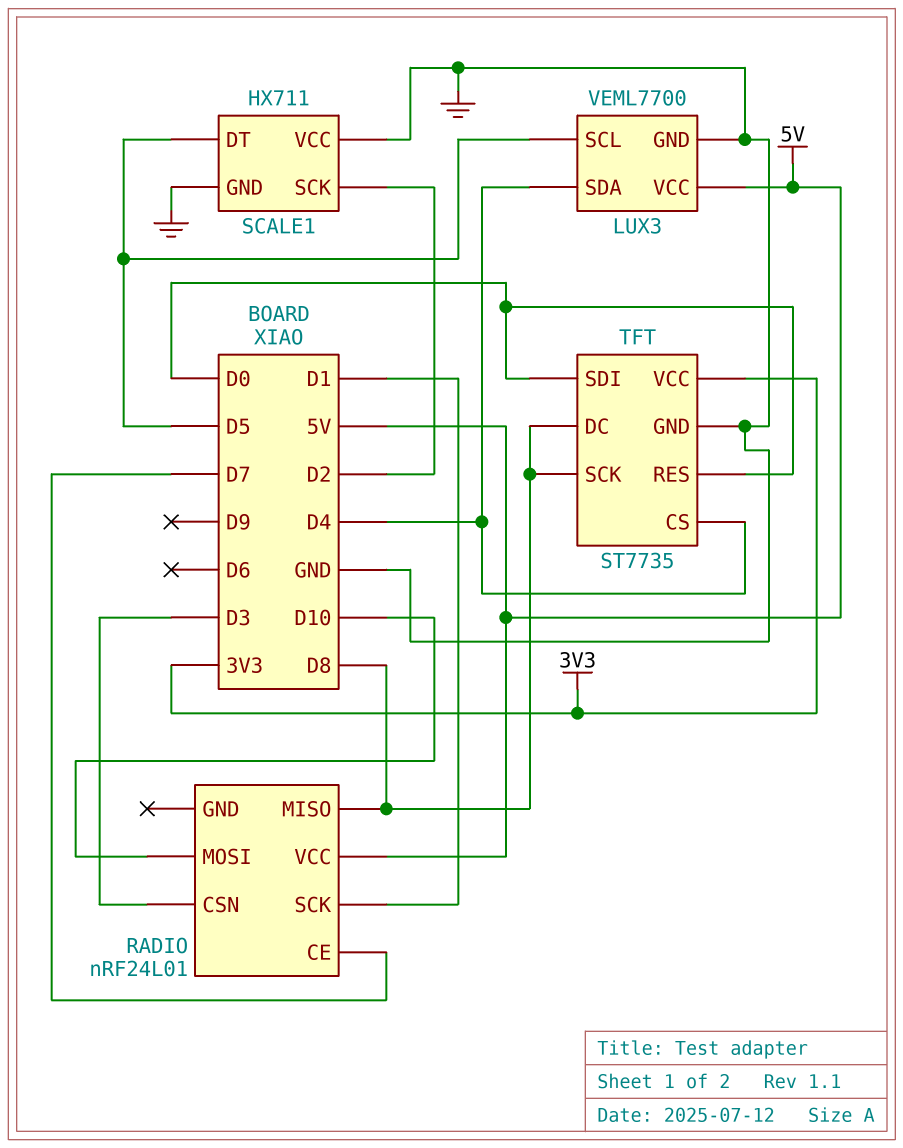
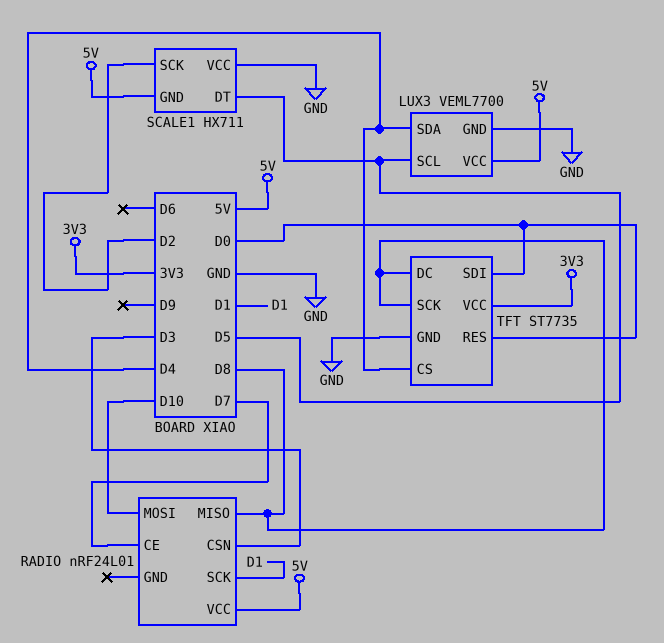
SCALE1 pin GND: GND -> 5V

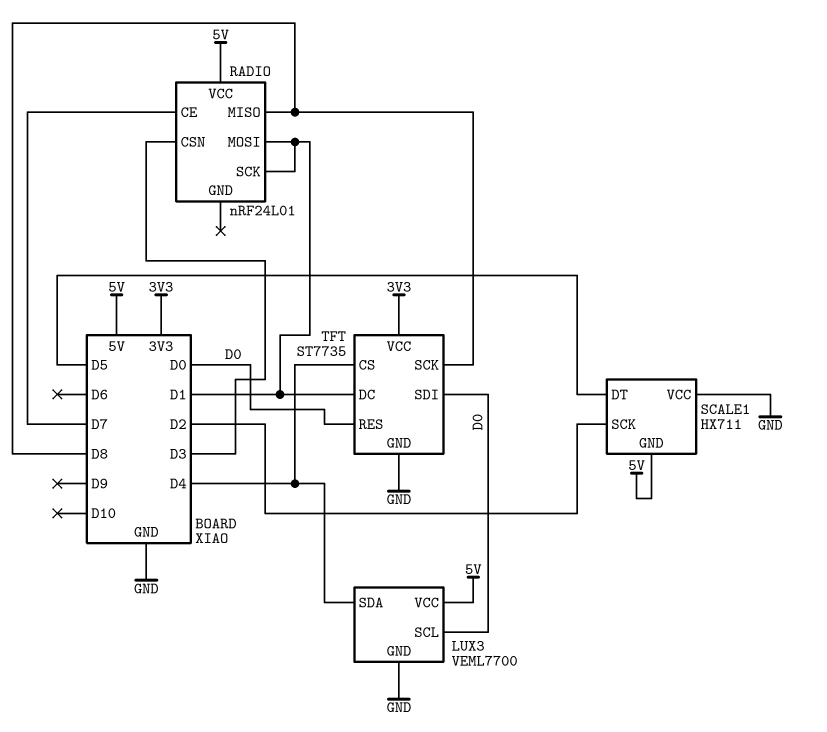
LUX3 pin SCL: D5 -> D0
RADIO pin MOSI: D10 -> D1
TFT pin DC: D8 -> D1

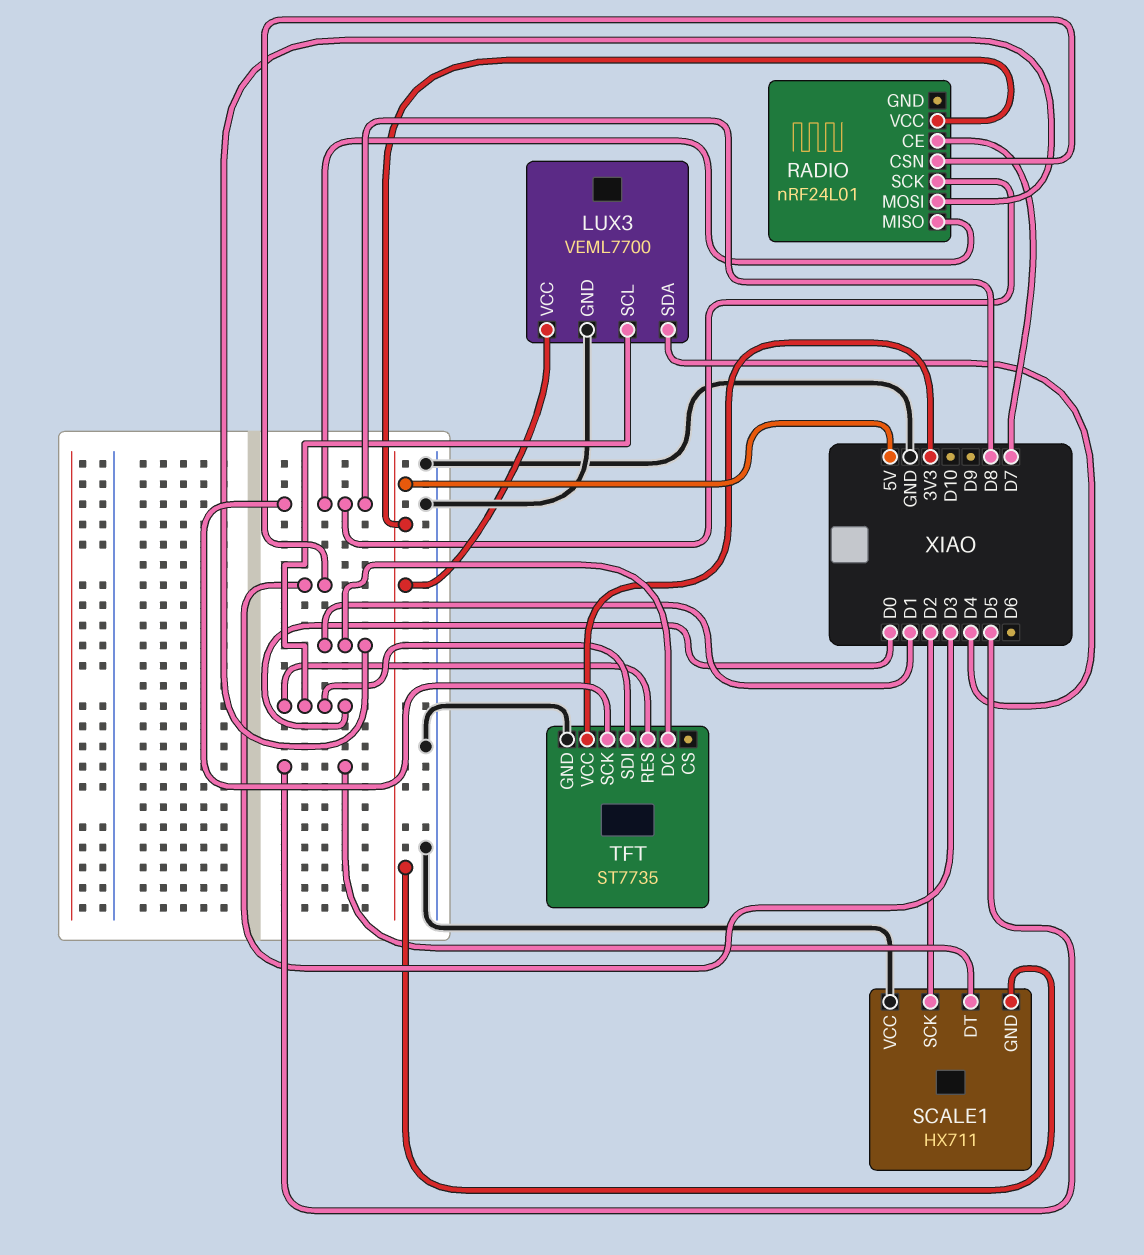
RADIO pin SCK: D1 -> D8
TFT pin CS: D4 -> none

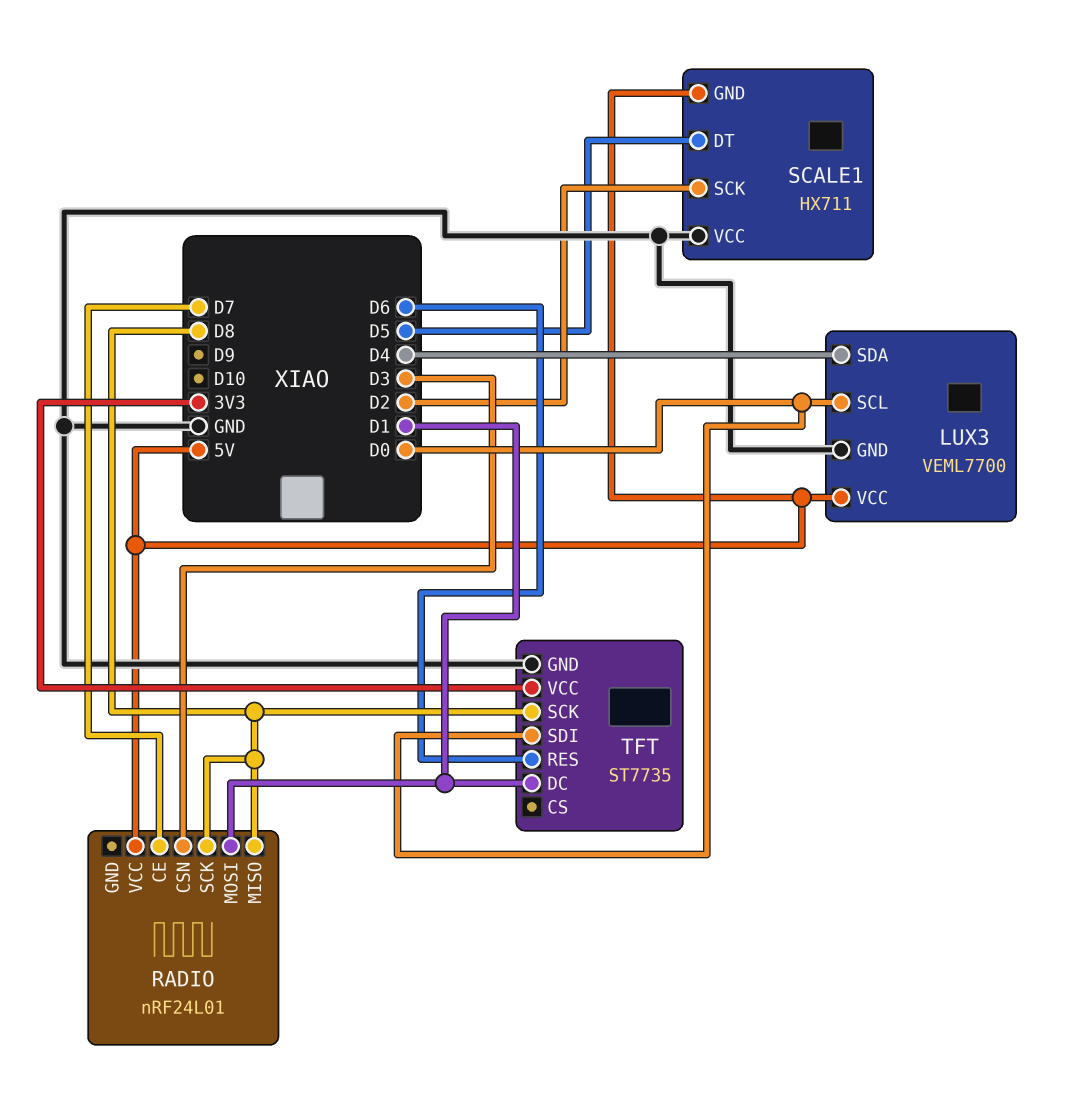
TFT pin RES: D0 -> D6

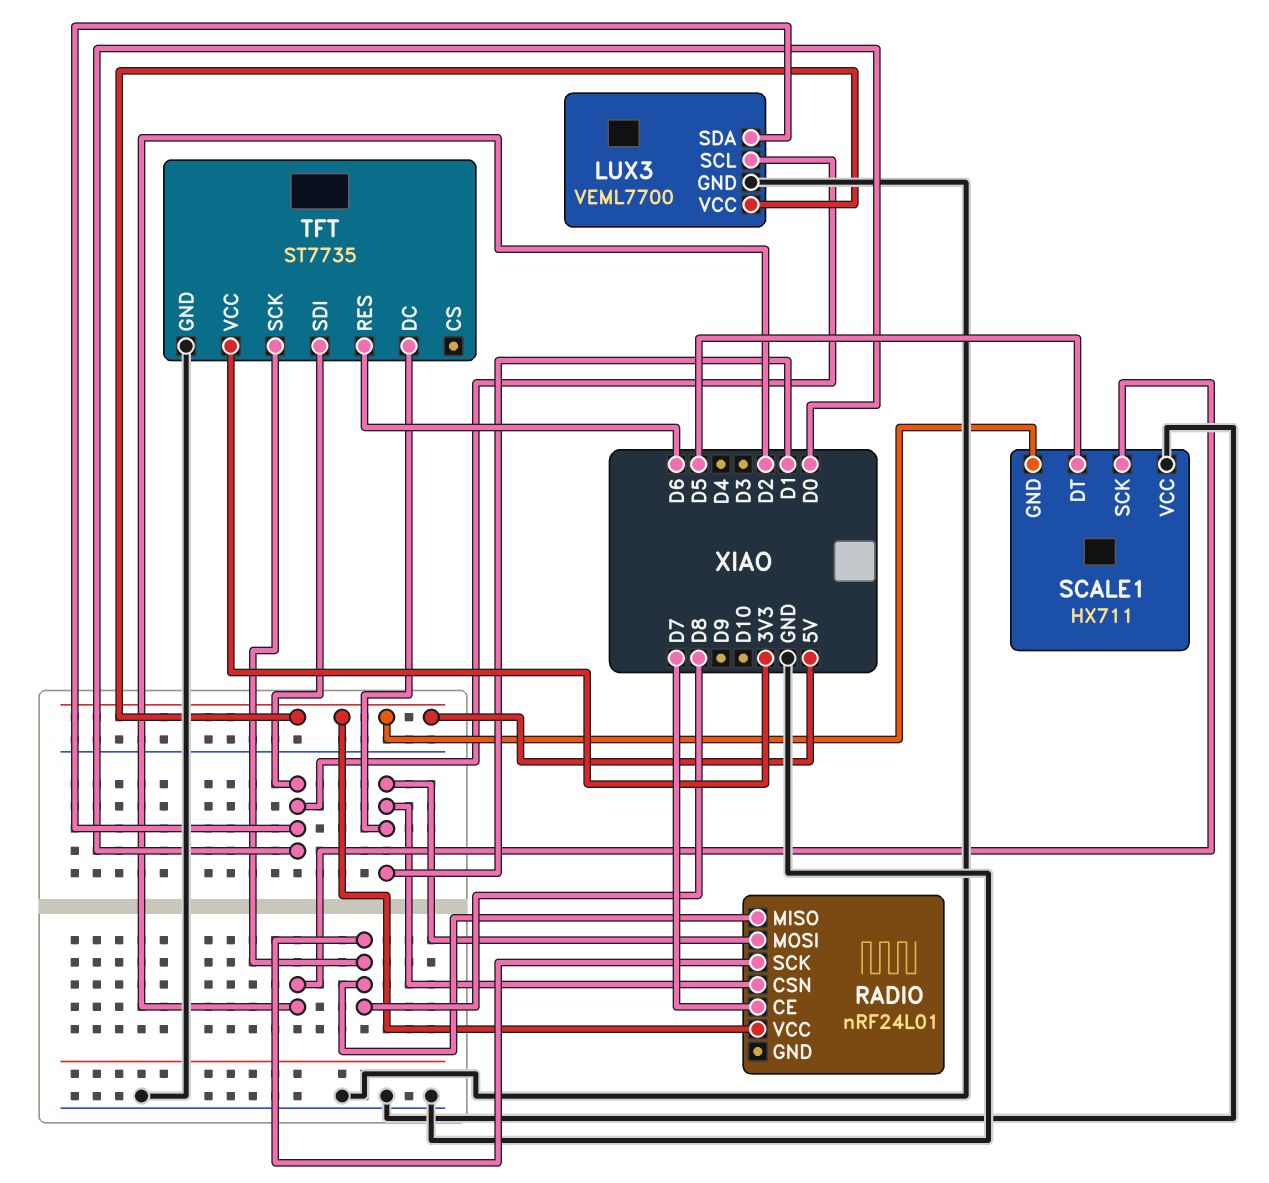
LUX3 pin SDA: D4 -> D0
RADIO pin CSN: D3 -> D1

